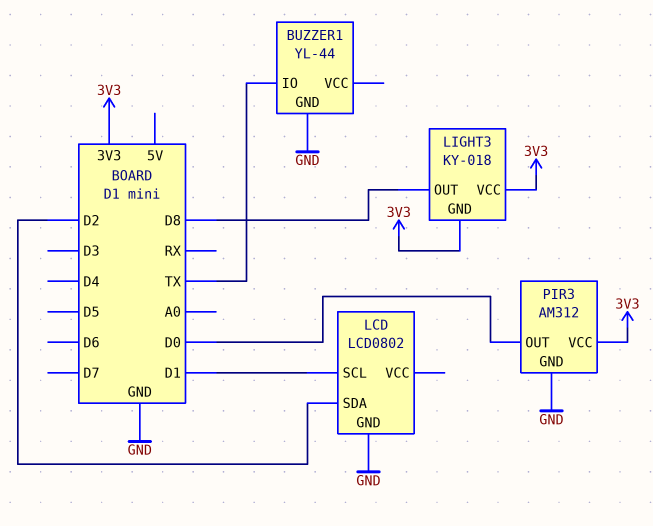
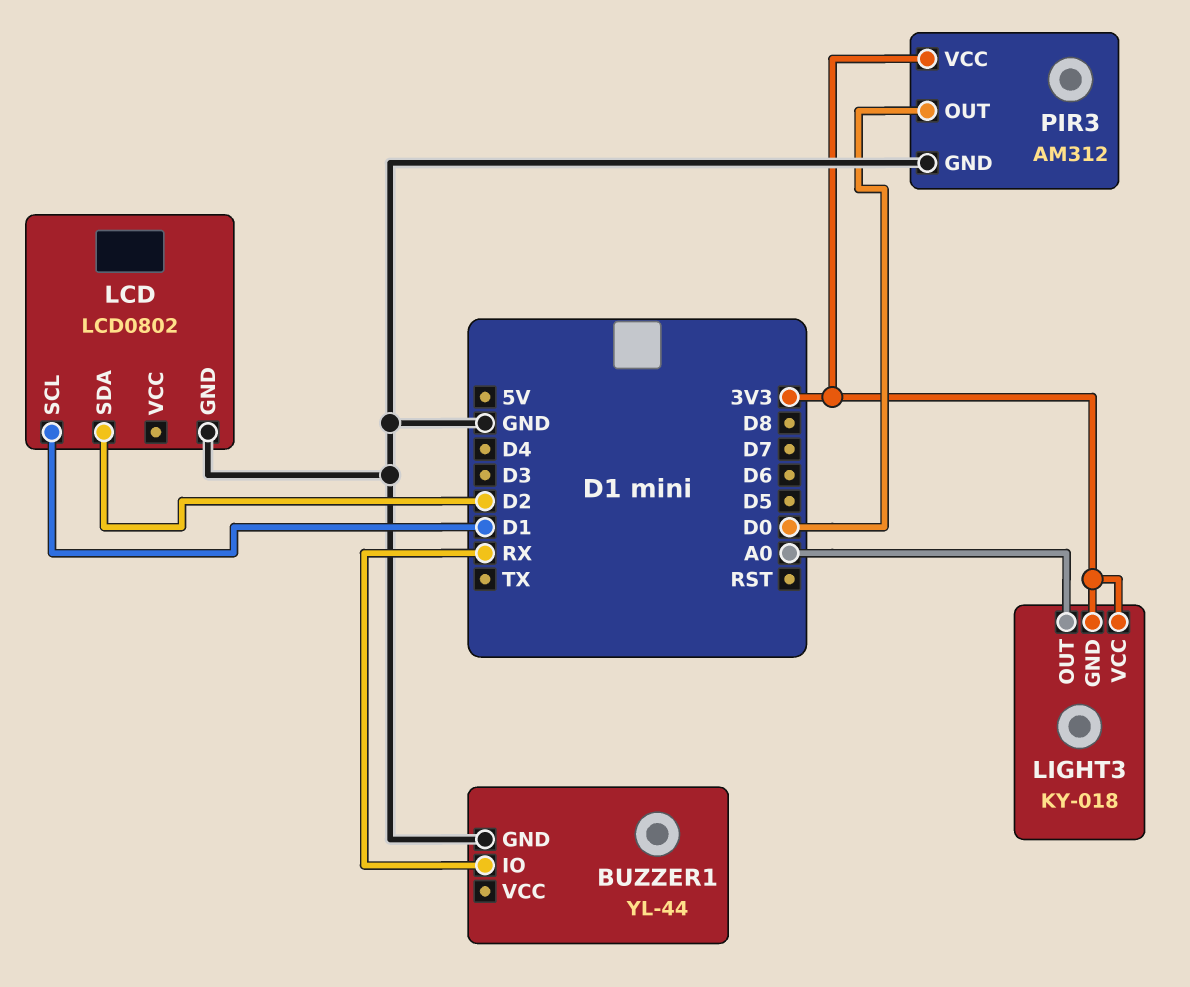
BUZZER1 pin IO: TX -> RX
LIGHT3 pin OUT: D8 -> A0

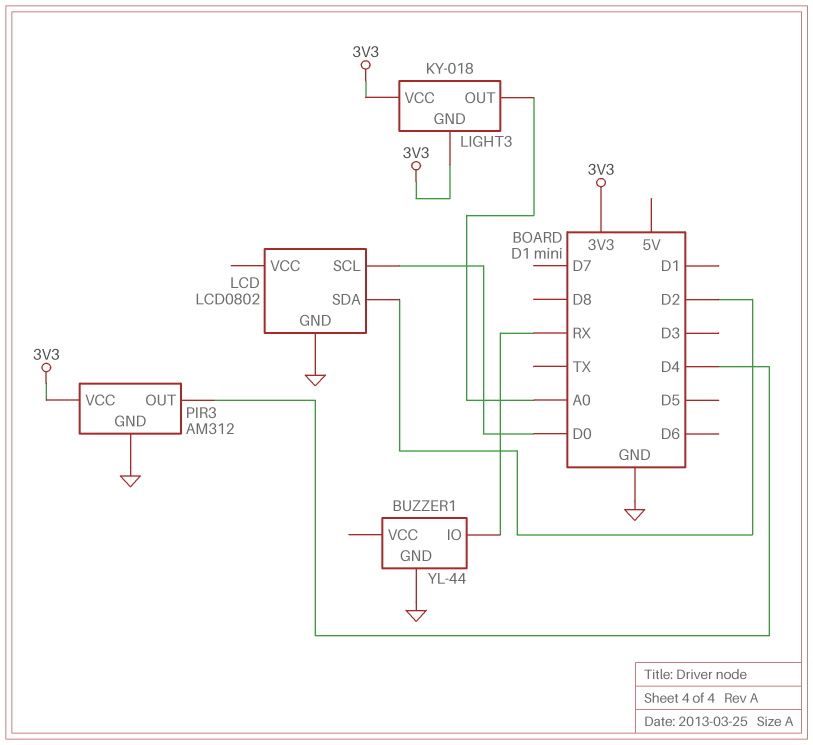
LCD pin SCL: D1 -> D0
PIR3 pin OUT: D0 -> D4

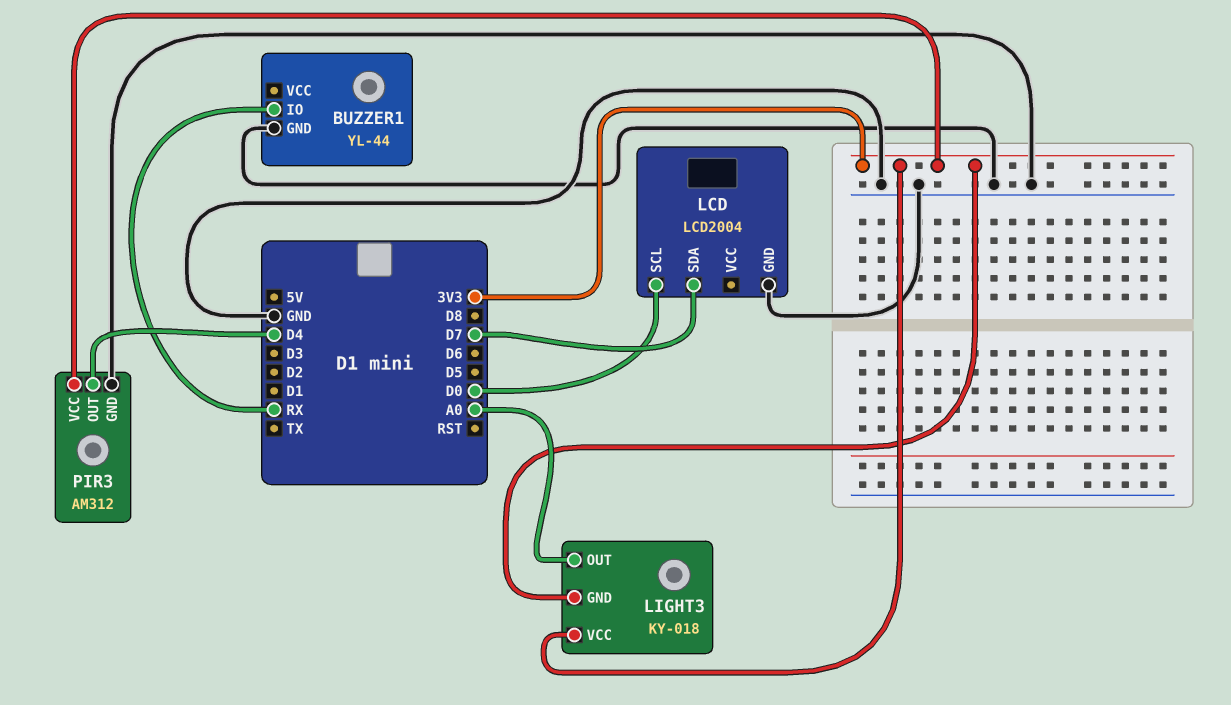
LCD: LCD0802 -> LCD2004
LCD pin SDA: D2 -> D7

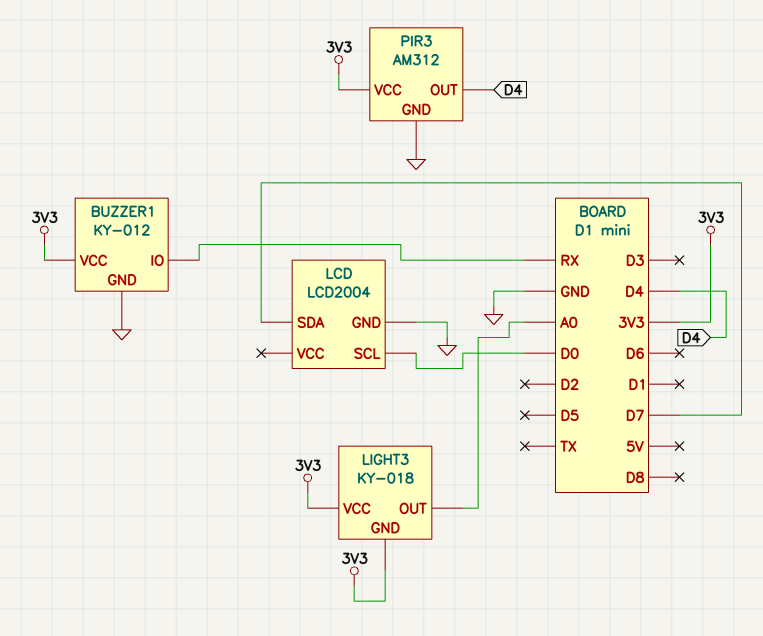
BUZZER1: YL-44 -> KY-012
BUZZER1 pin VCC: none -> 3V3

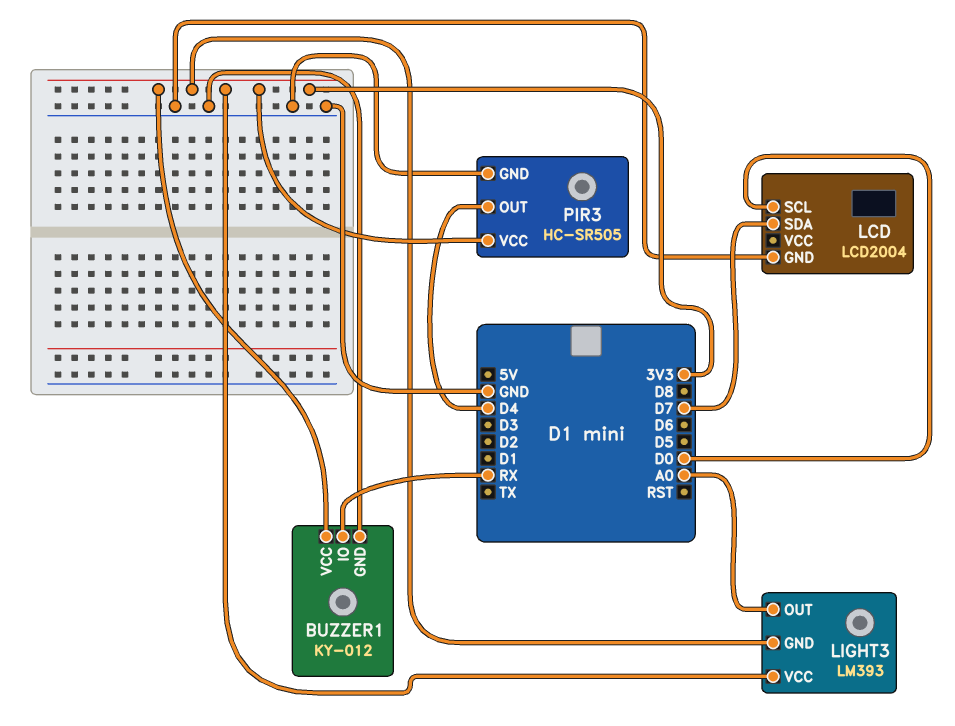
LIGHT3: KY-018 -> LM393
PIR3: AM312 -> HC-SR505

